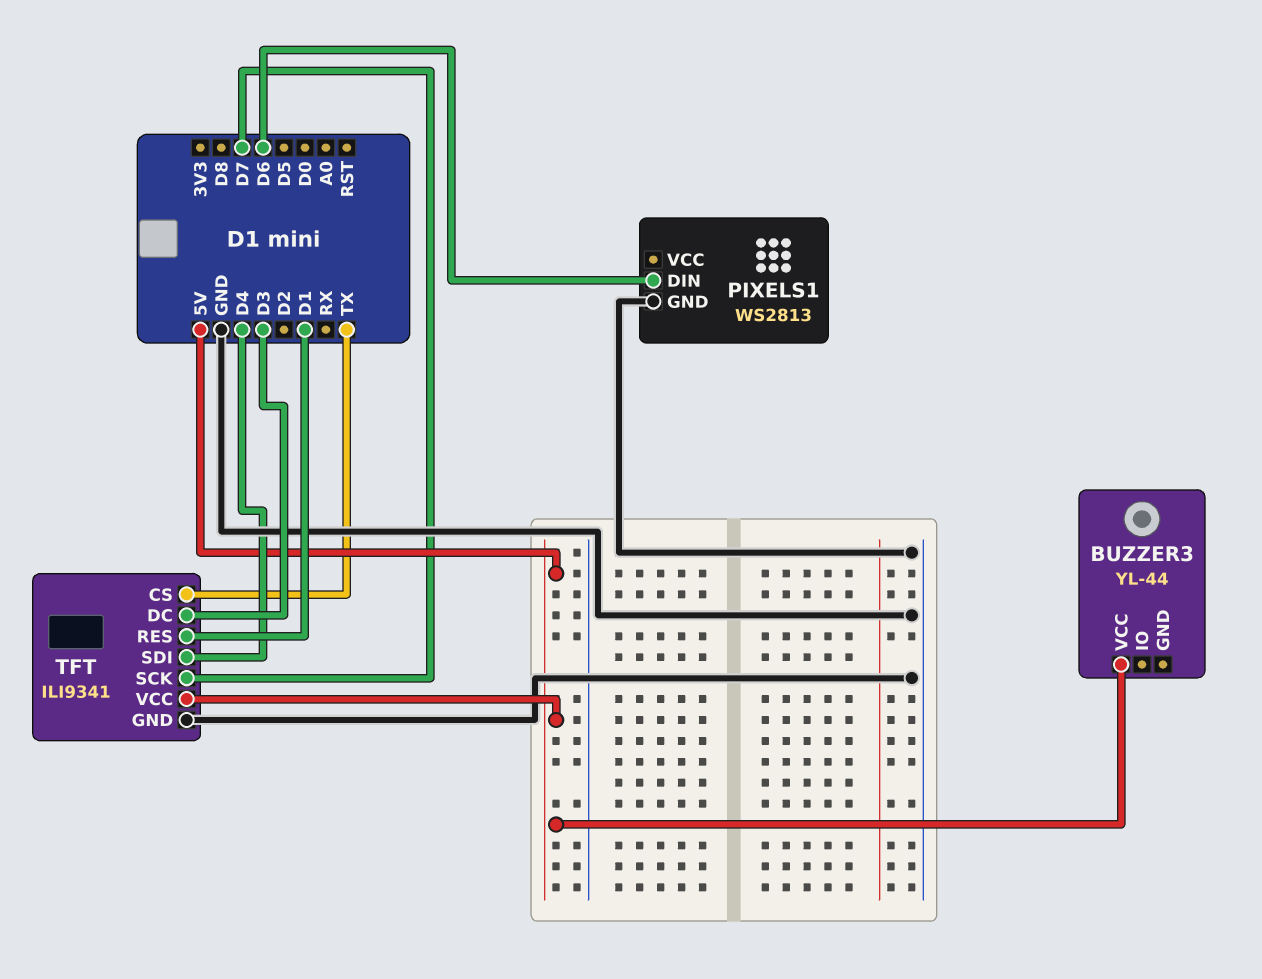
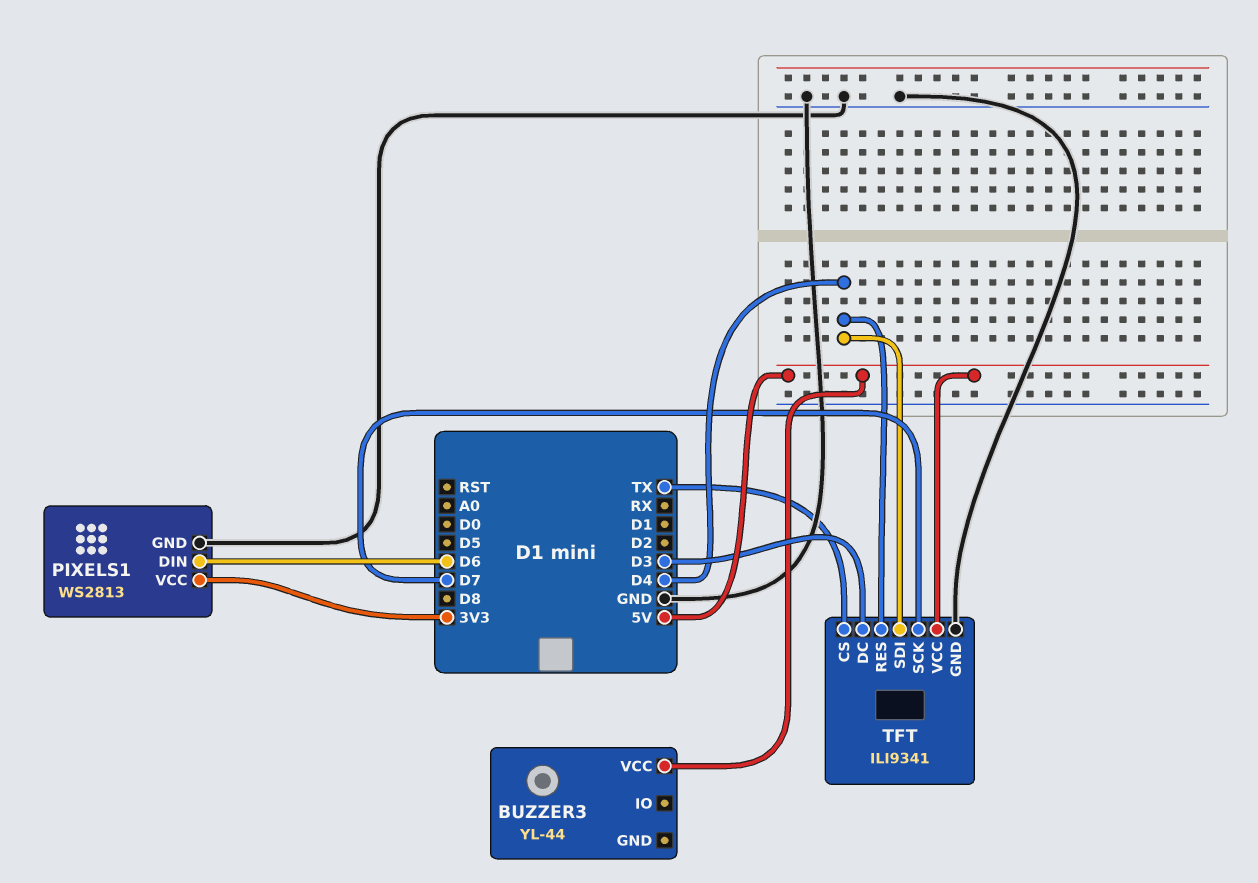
PIXELS1 pin VCC: none -> 3V3
TFT pin RES: D1 -> D4

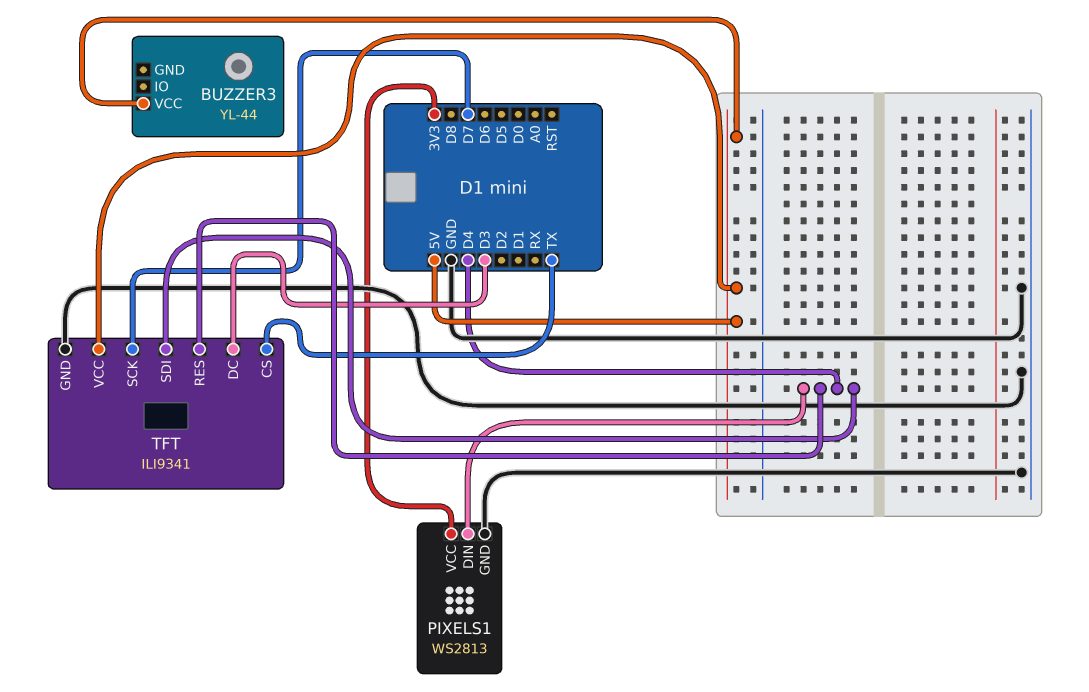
PIXELS1 pin DIN: D6 -> D4

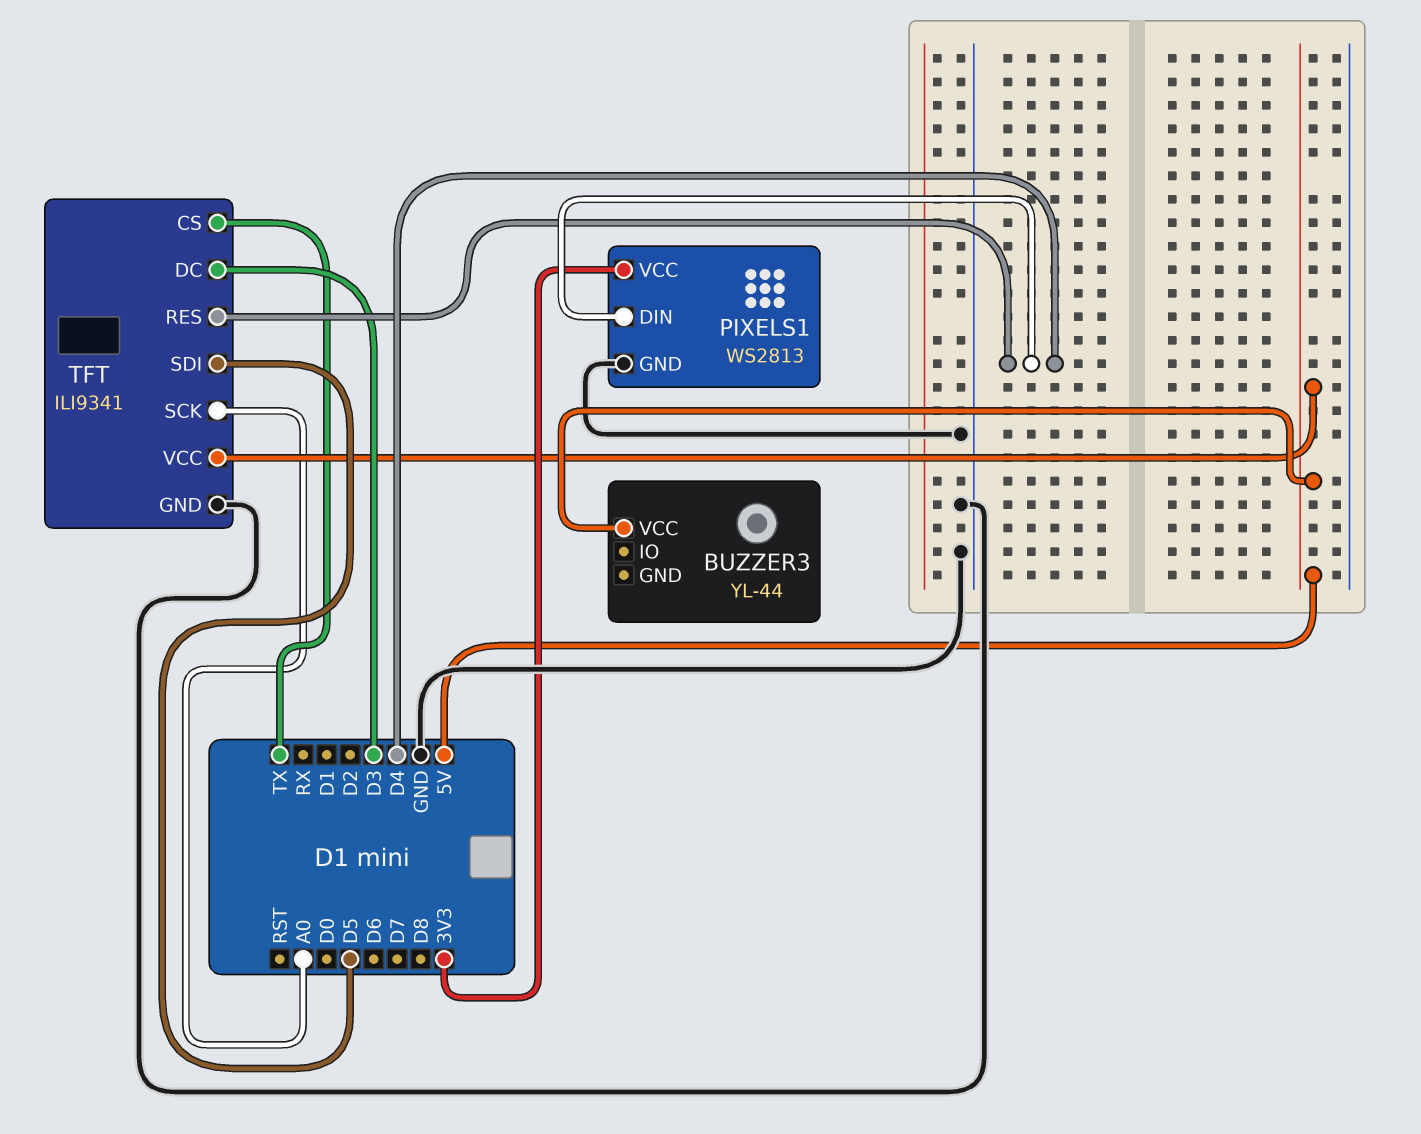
TFT pin SCK: D7 -> A0
TFT pin SDI: D4 -> D5

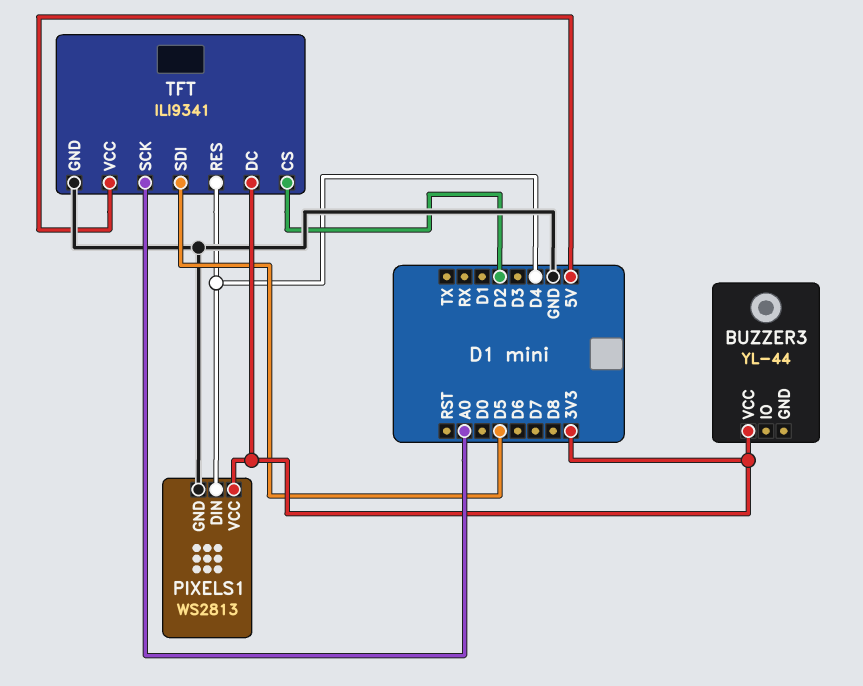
BUZZER3 pin VCC: 5V -> 3V3
TFT pin CS: TX -> D2
TFT pin DC: D3 -> 3V3

